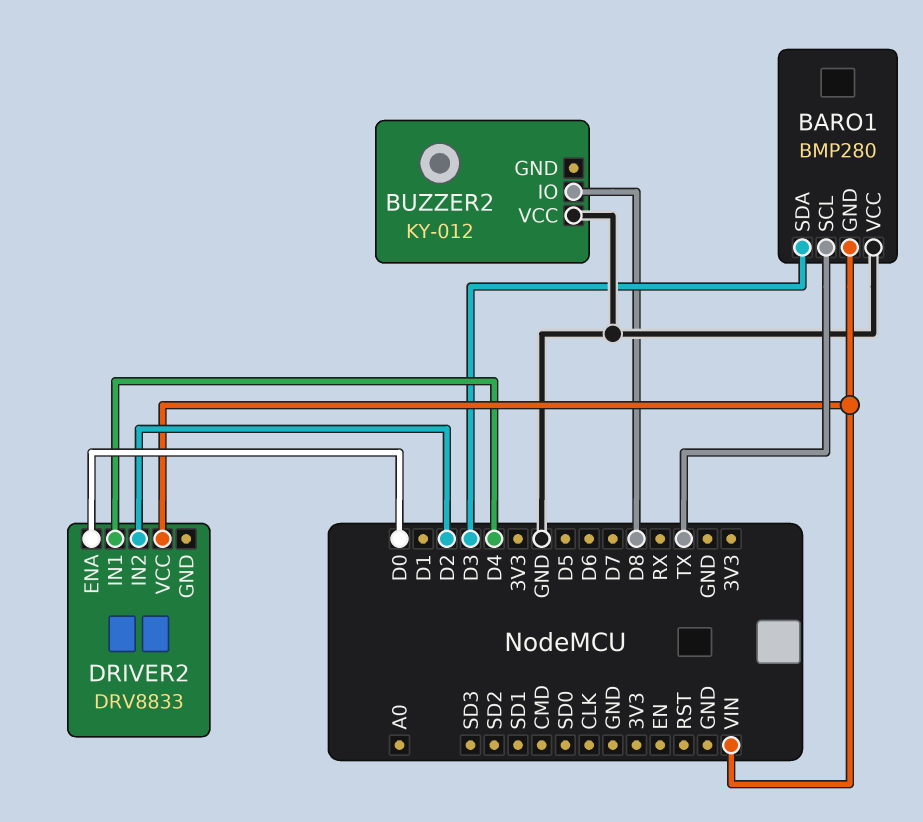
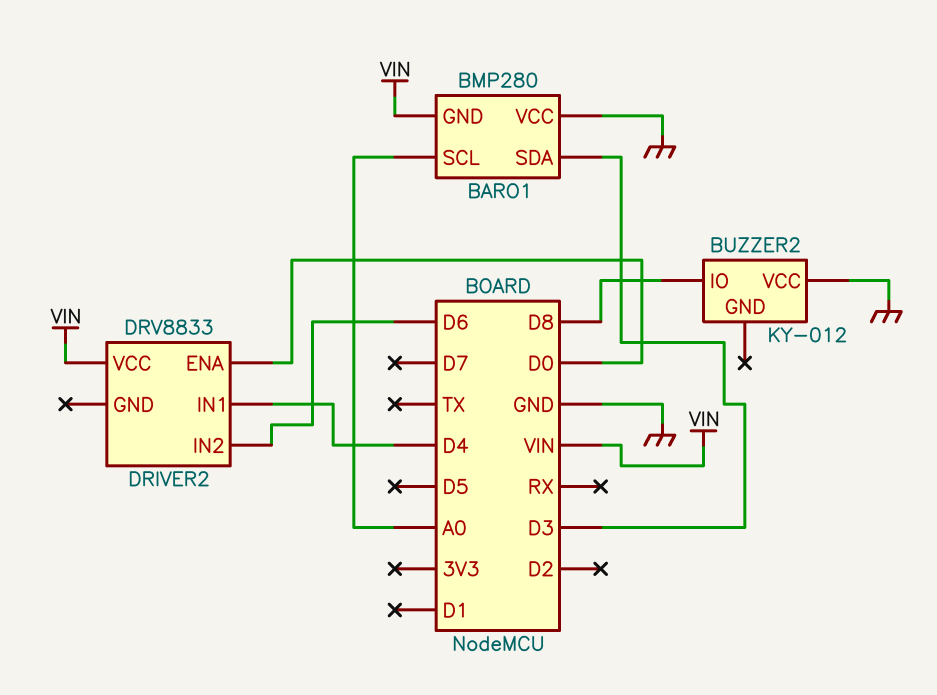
BARO1 pin SCL: TX -> A0
DRIVER2 pin IN2: D2 -> D6

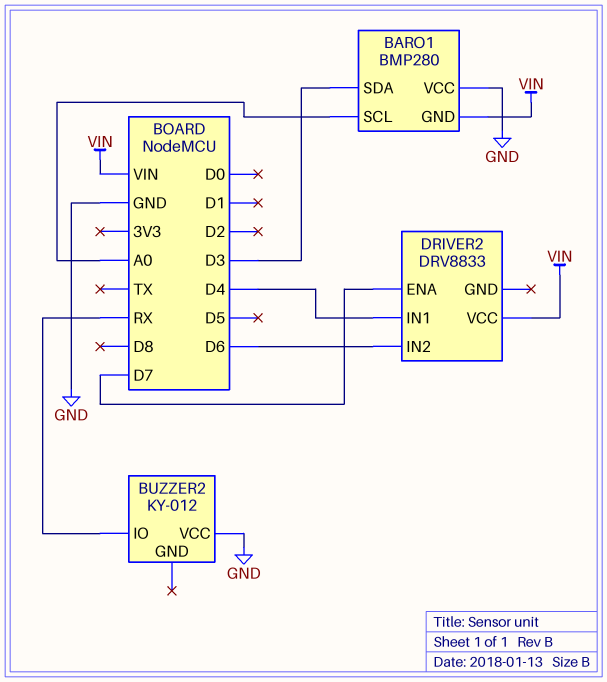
BUZZER2 pin IO: D8 -> RX
DRIVER2 pin ENA: D0 -> D7

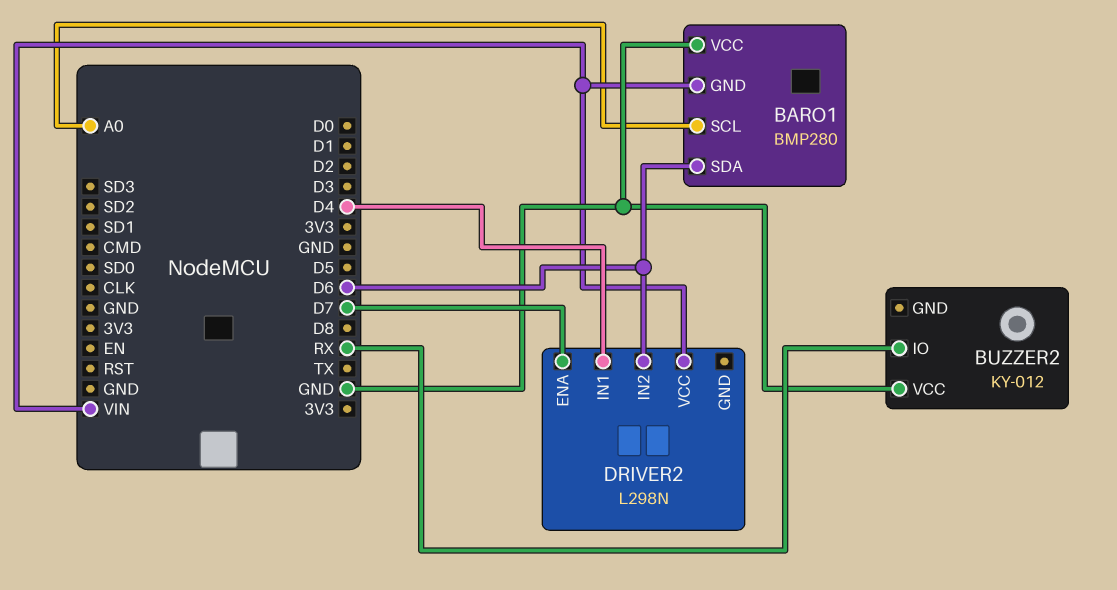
BARO1 pin SDA: D3 -> D6
DRIVER2: DRV8833 -> L298N

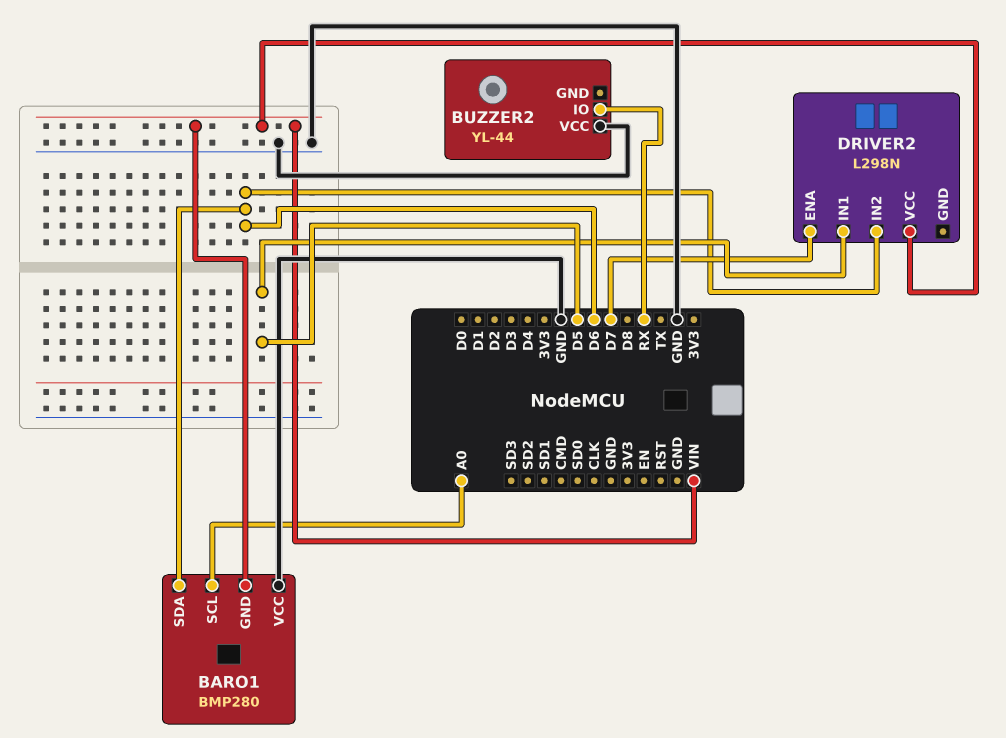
BUZZER2: KY-012 -> YL-44
DRIVER2 pin IN1: D4 -> D5

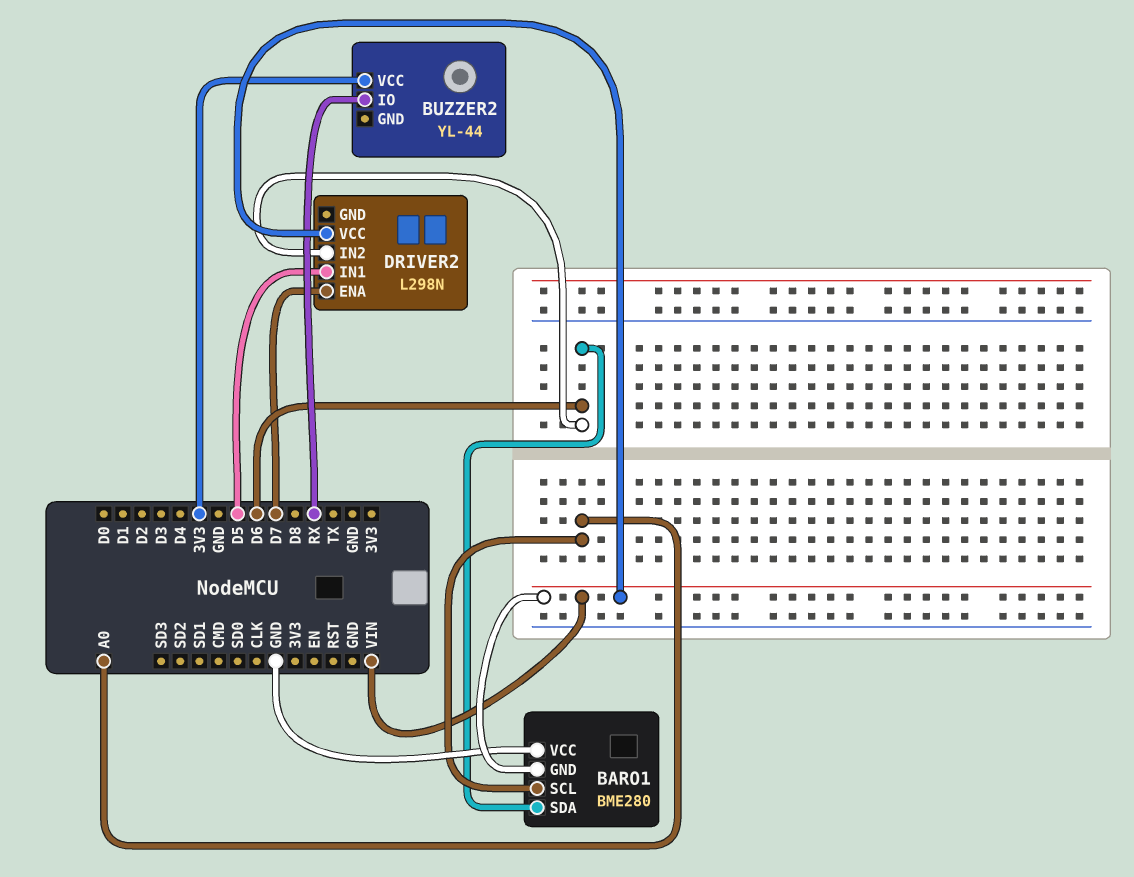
BARO1: BMP280 -> BME280
BUZZER2 pin VCC: GND -> 3V3

